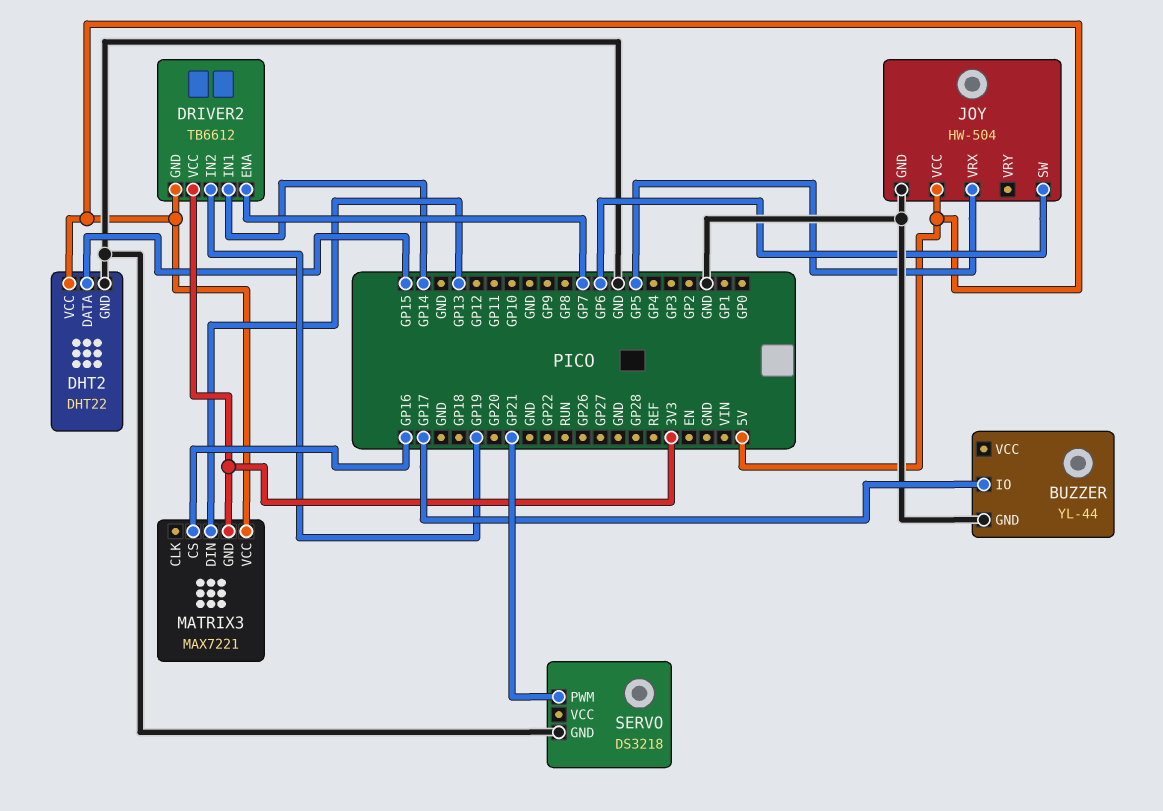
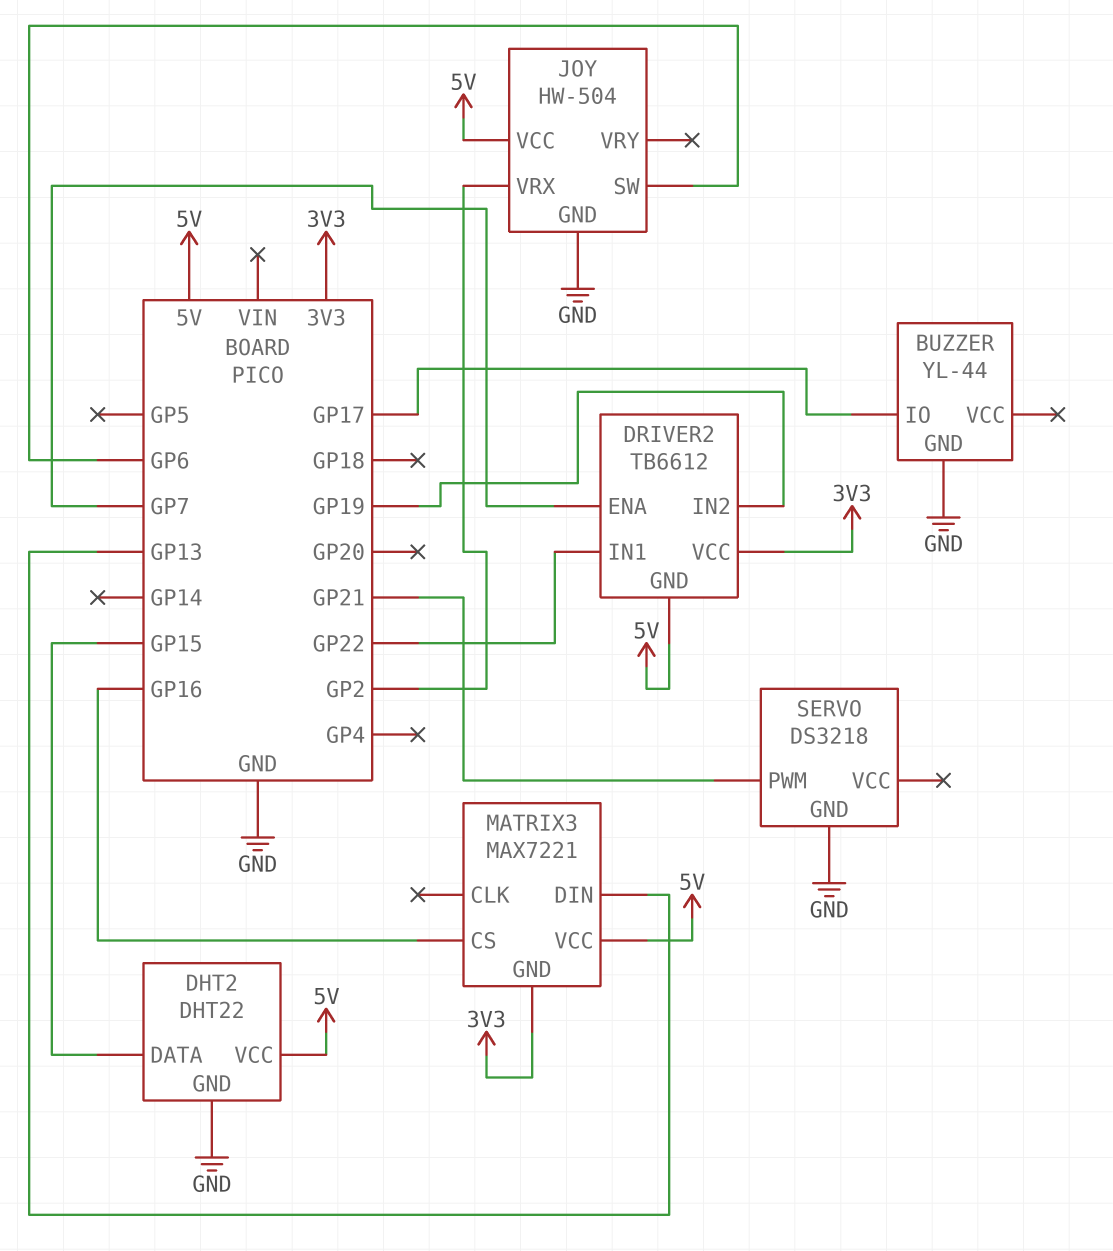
DRIVER2 pin IN1: GP14 -> GP22
JOY pin VRX: GP5 -> GP2

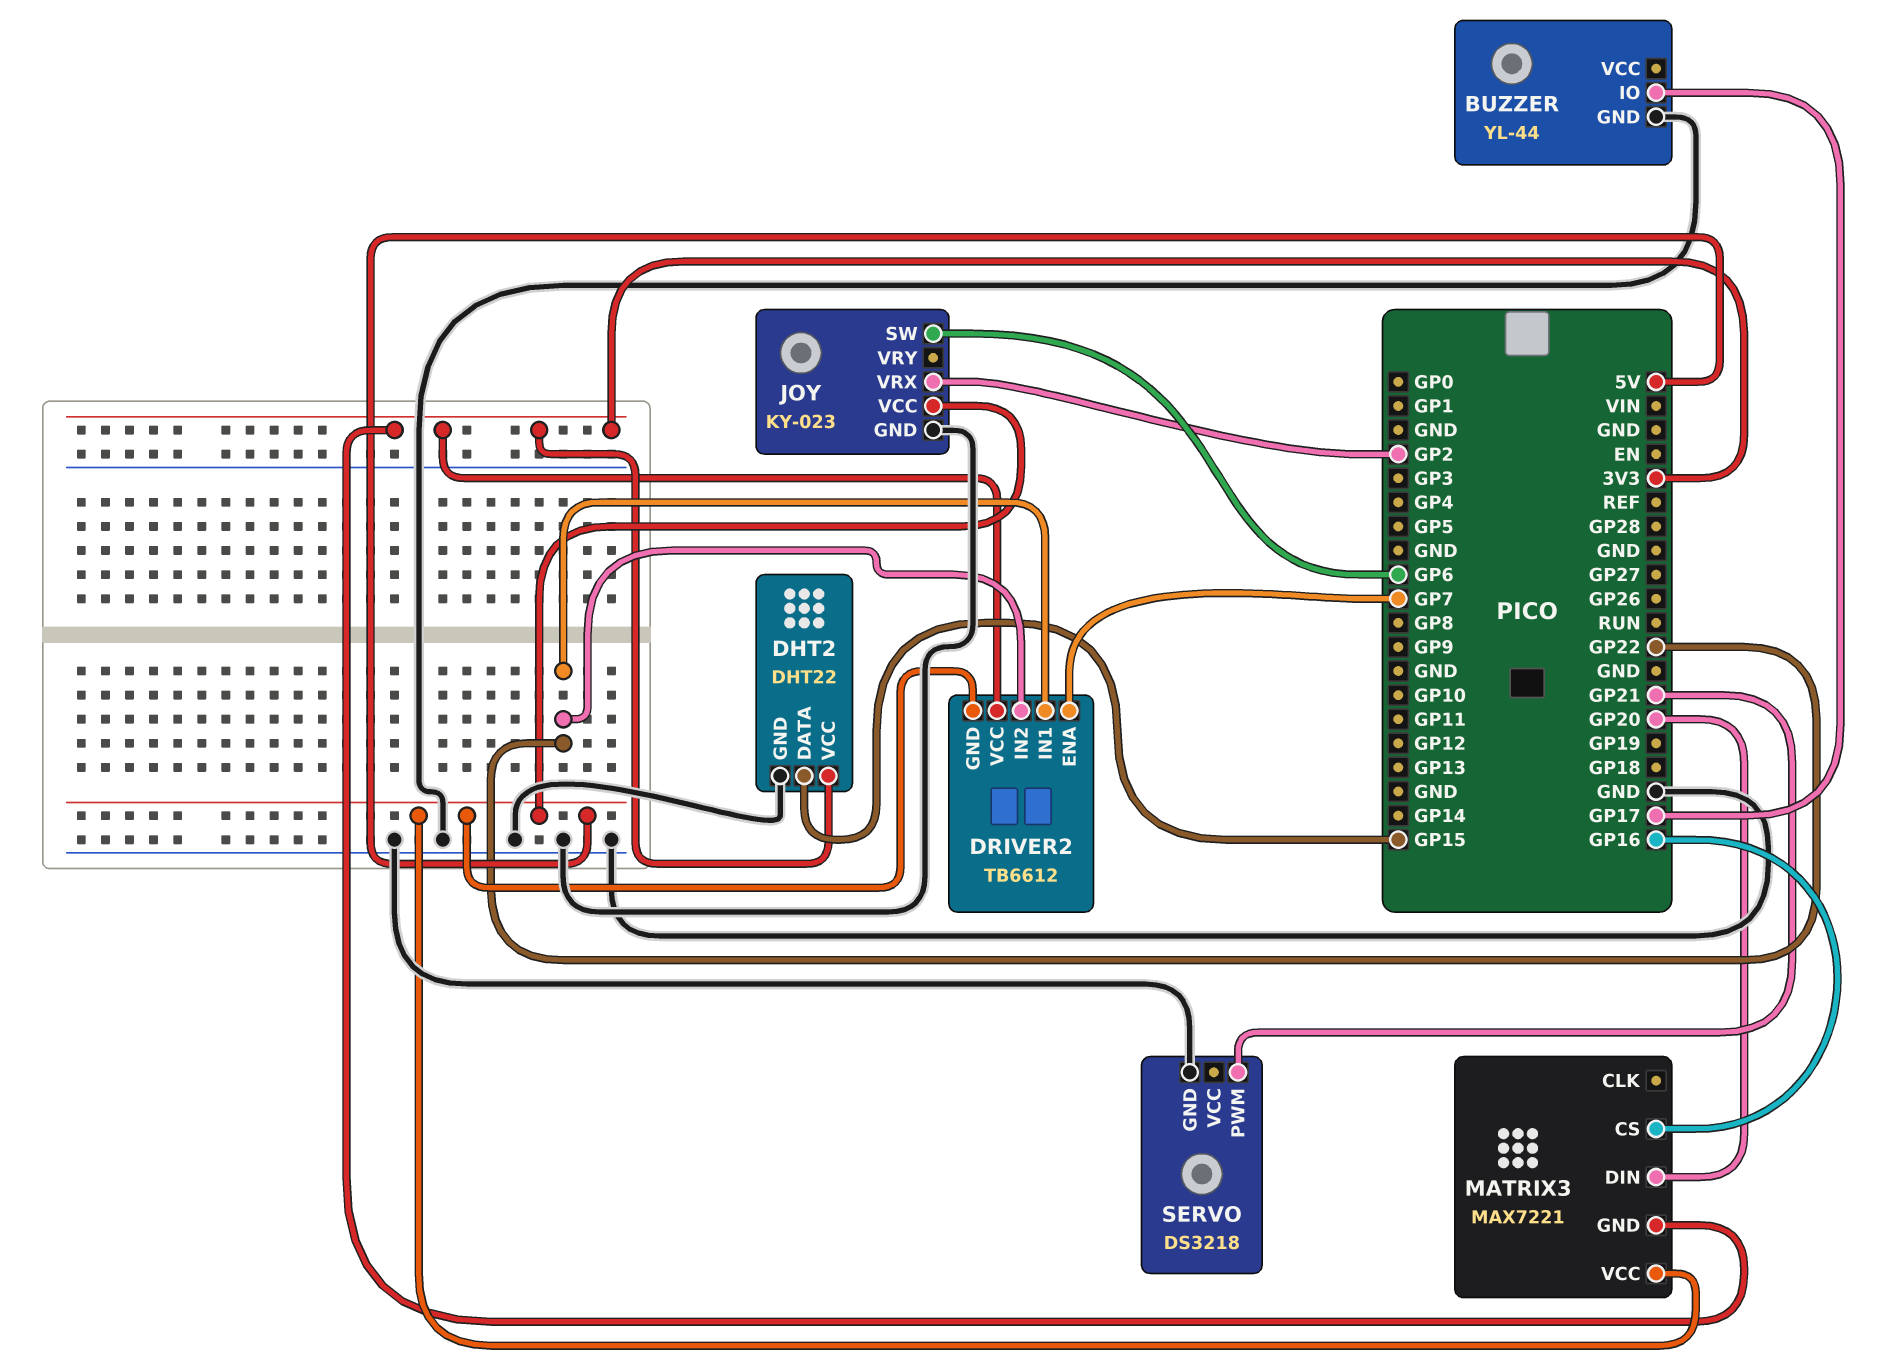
DHT2 pin VCC: 5V -> 3V3
DRIVER2 pin IN2: GP19 -> GP22
JOY: HW-504 -> KY-023
MATRIX3 pin DIN: GP13 -> GP20

